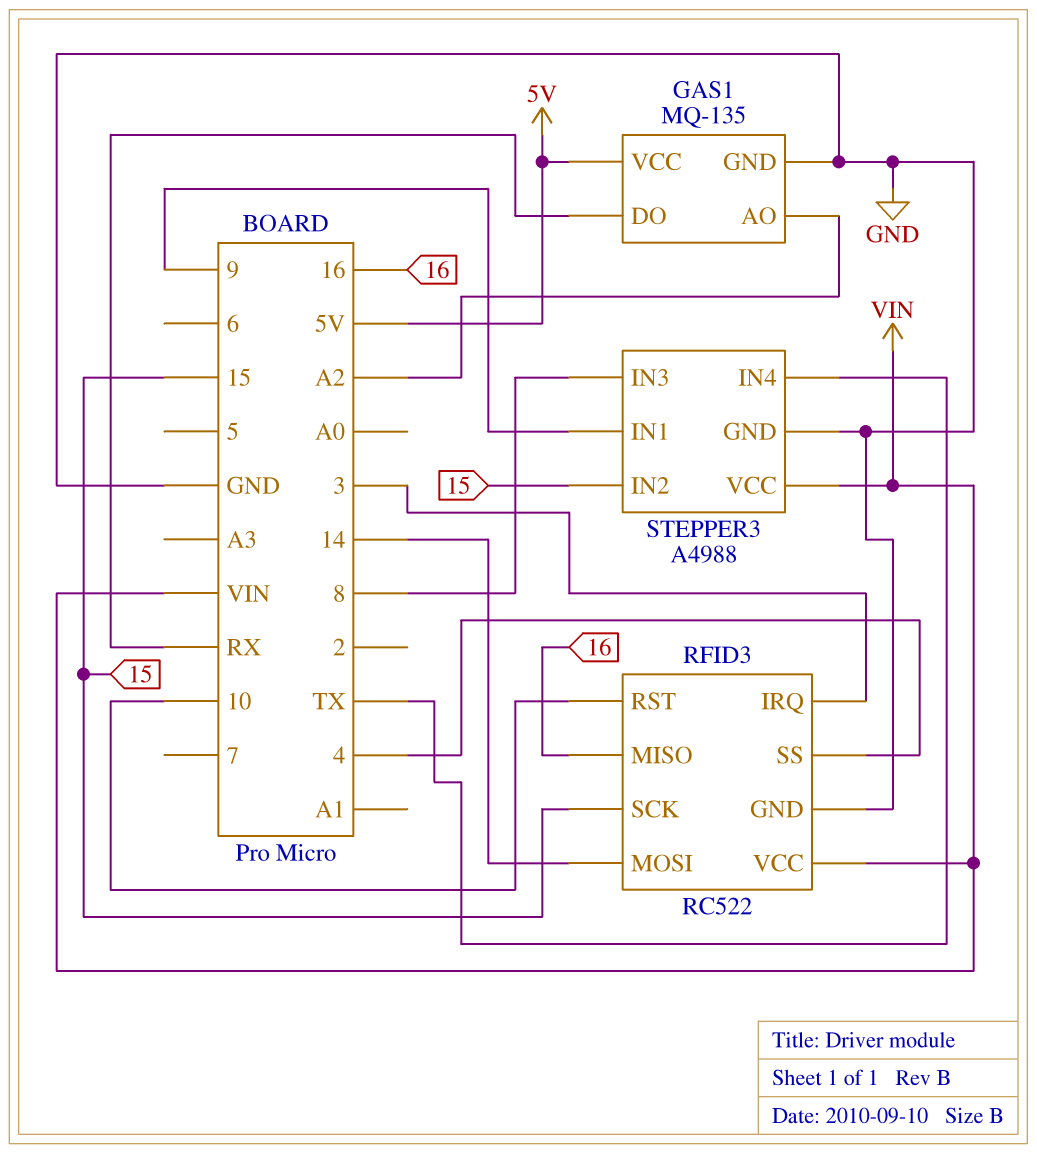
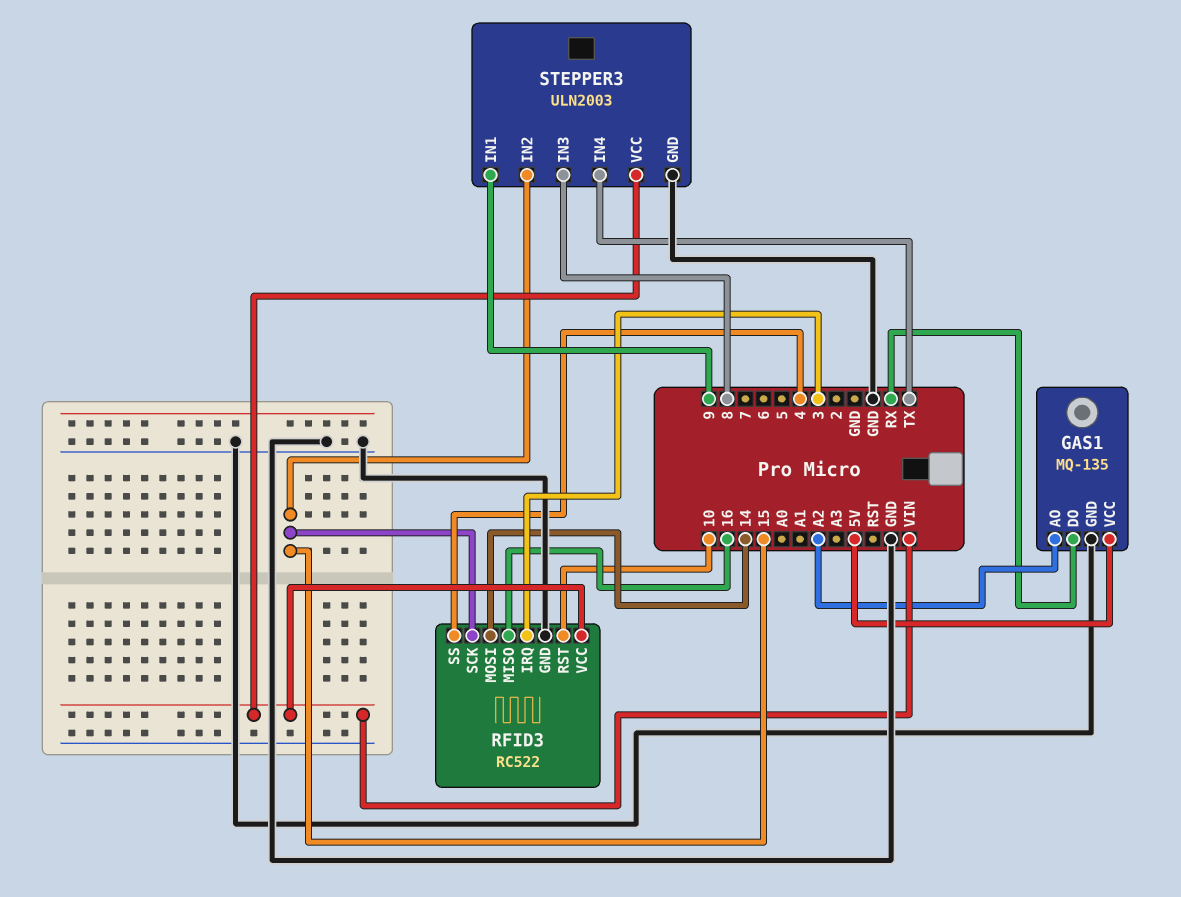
STEPPER3: A4988 -> ULN2003

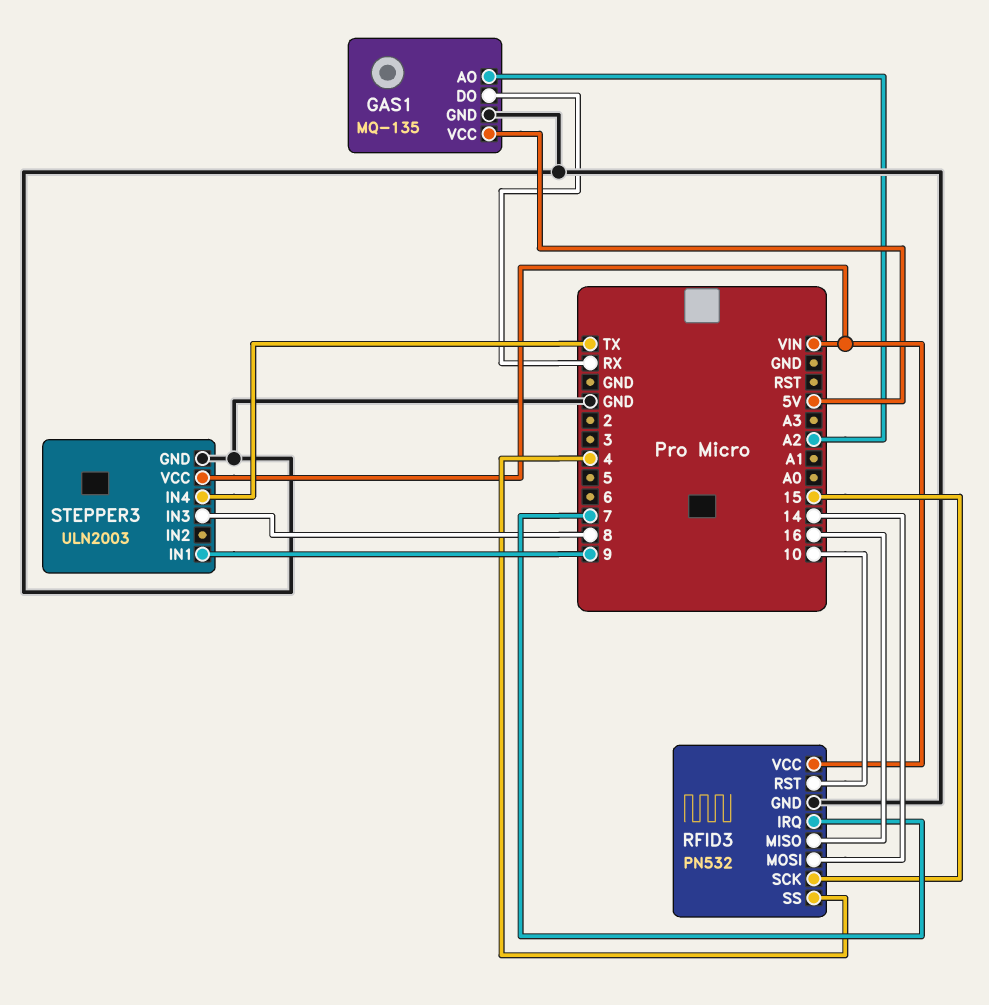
RFID3: RC522 -> PN532
RFID3 pin IRQ: 3 -> 7
STEPPER3 pin IN2: 15 -> none

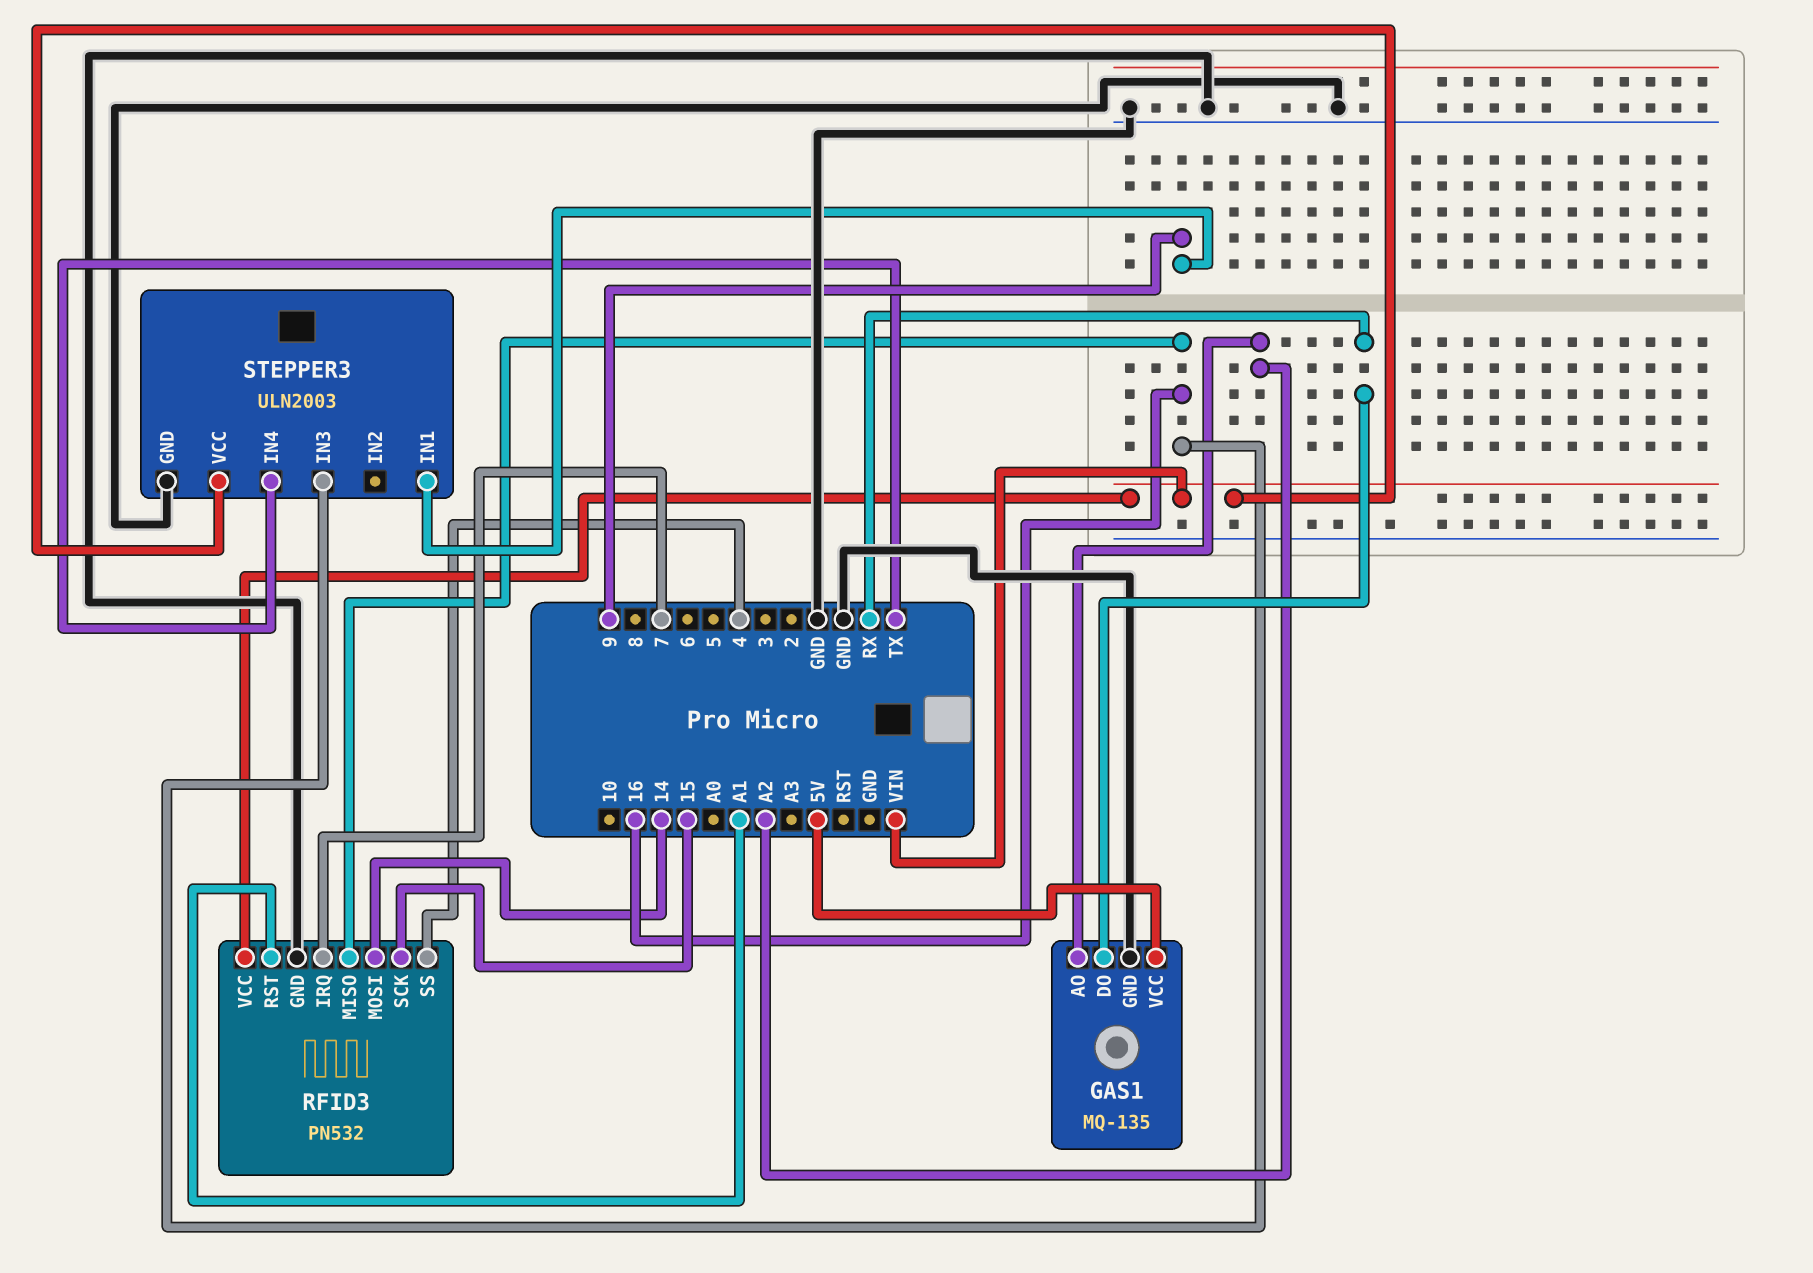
RFID3 pin RST: 10 -> A1
STEPPER3 pin IN3: 8 -> 16

